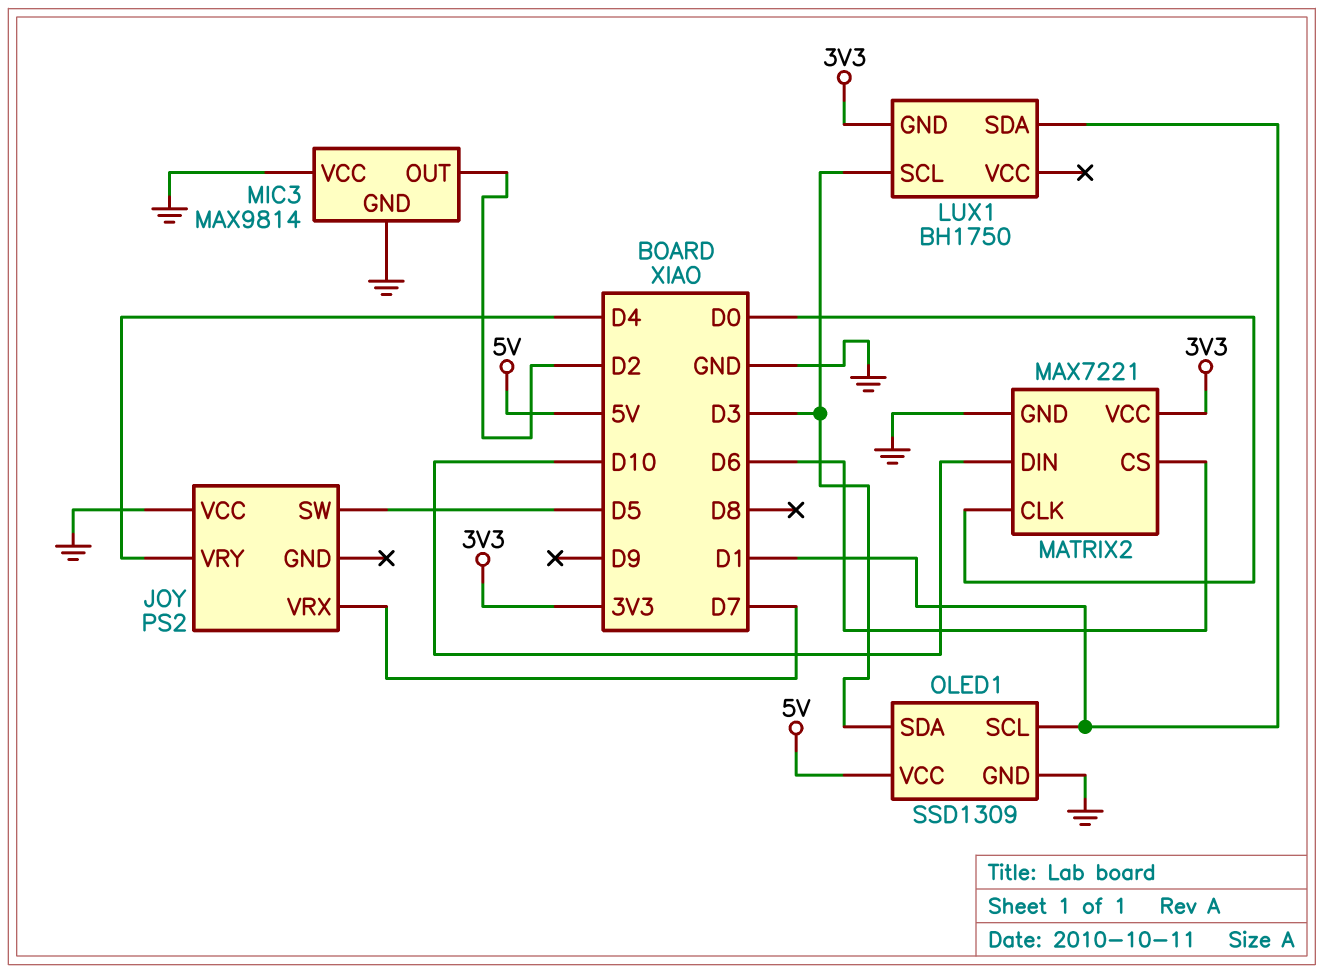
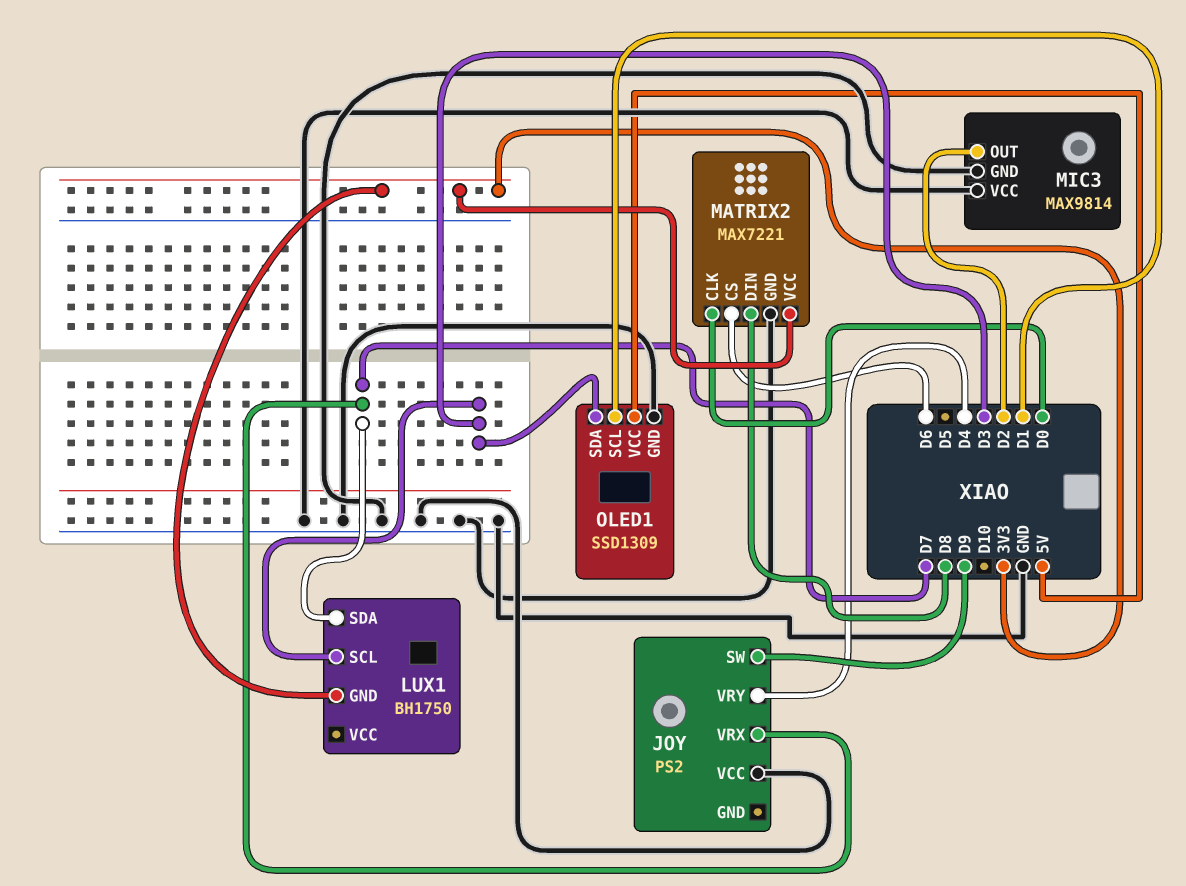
JOY pin SW: D5 -> D9
LUX1 pin SDA: D1 -> D7
MATRIX2 pin DIN: D10 -> D8

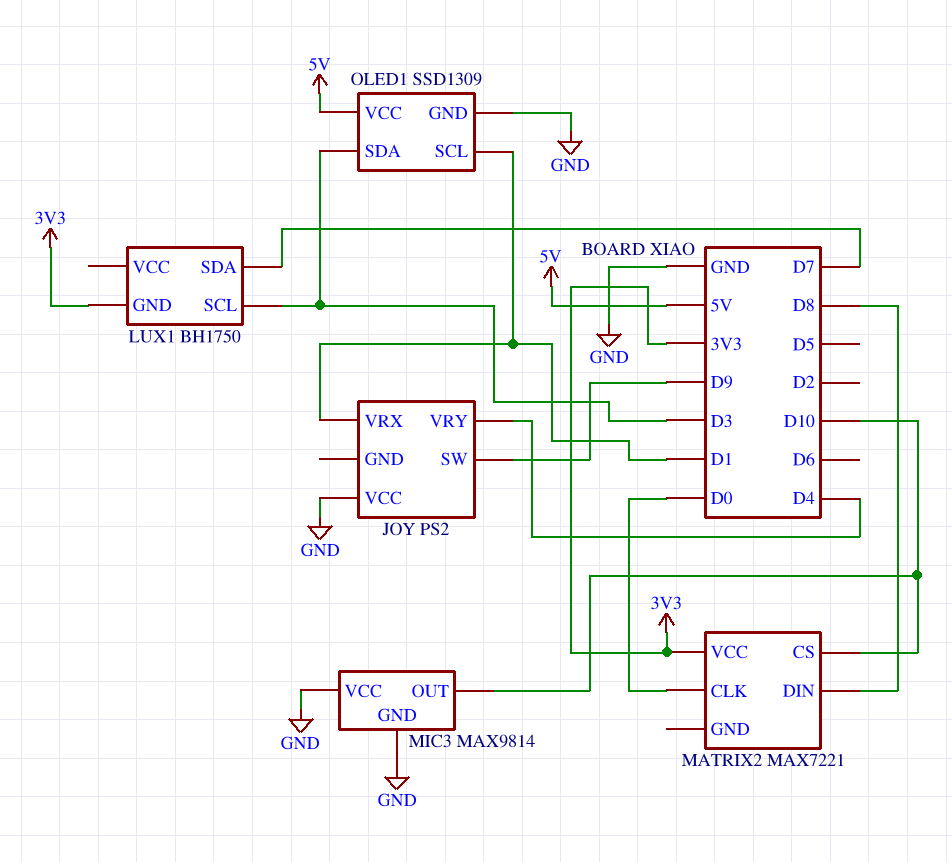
JOY pin VRX: D7 -> D1
MATRIX2 pin CS: D6 -> D10
MATRIX2 pin GND: GND -> none
MIC3 pin OUT: D2 -> D10

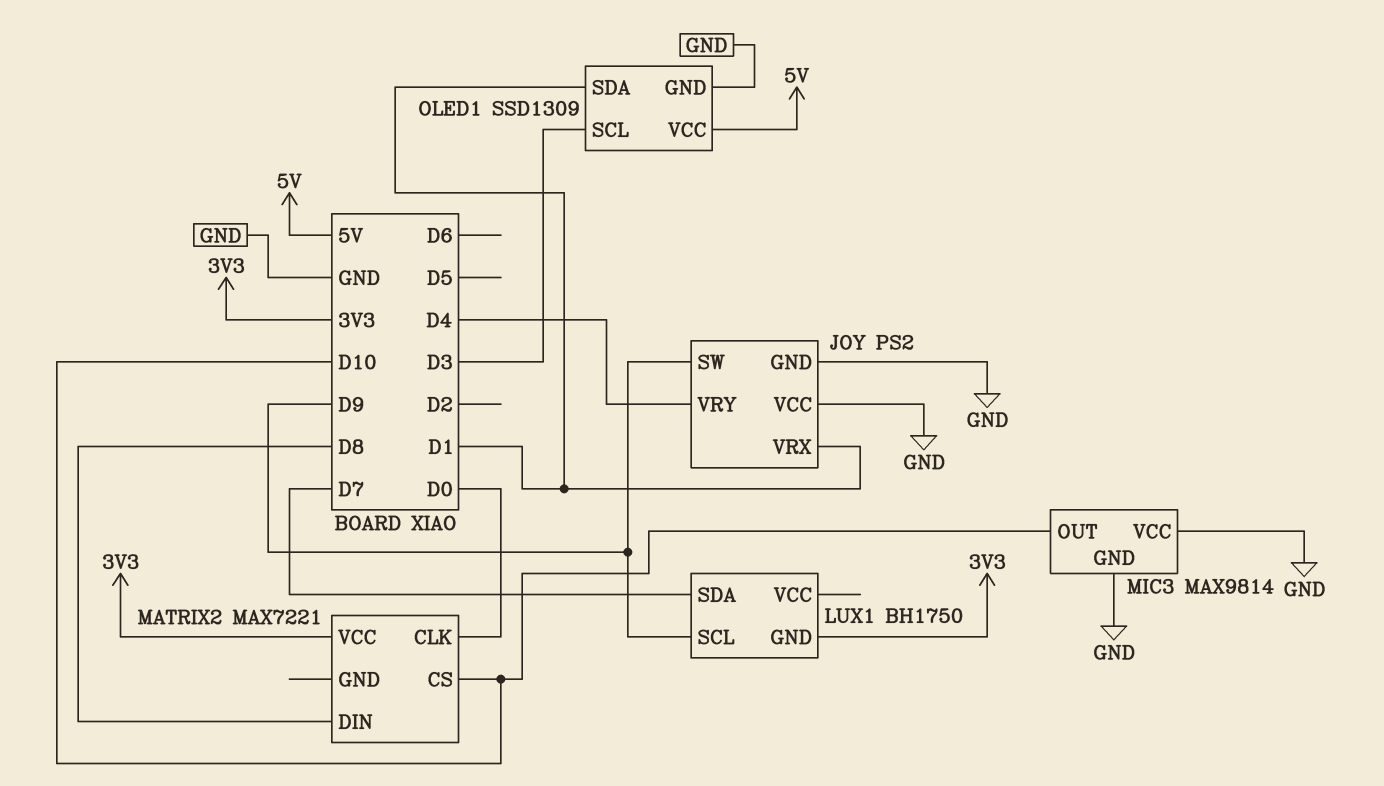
JOY pin GND: none -> GND
LUX1 pin SCL: D3 -> D9
OLED1 pin SCL: D1 -> D3
OLED1 pin SDA: D3 -> D1

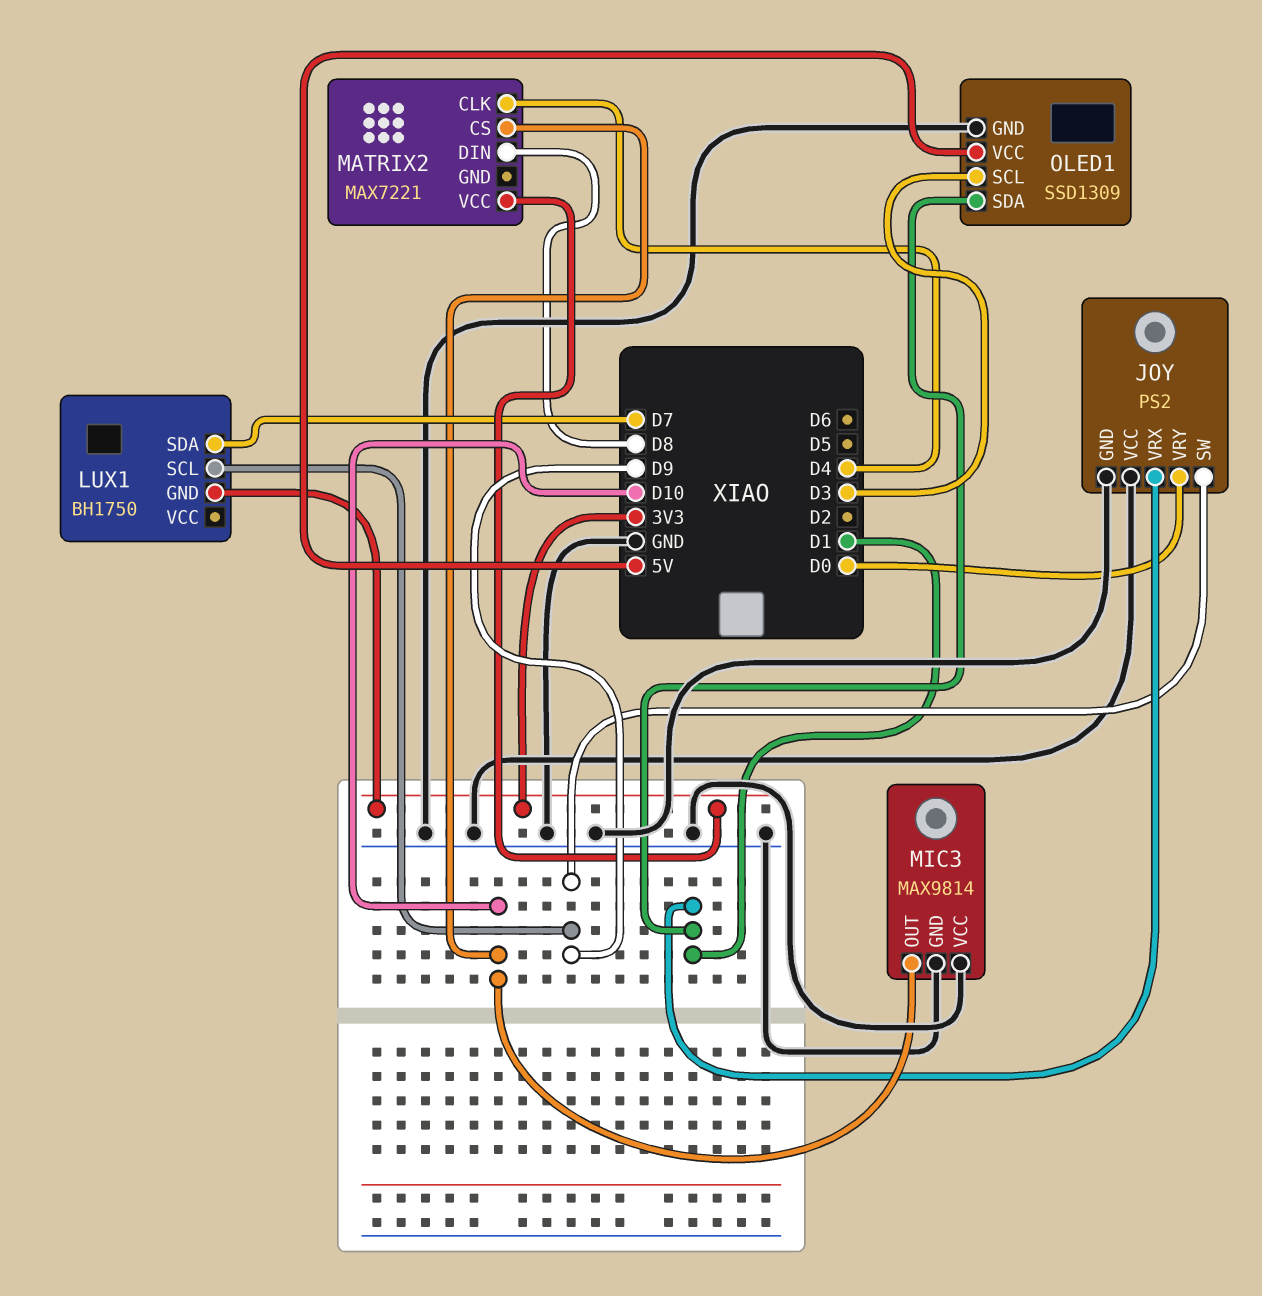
JOY pin VRY: D4 -> D0
MATRIX2 pin CLK: D0 -> D4

